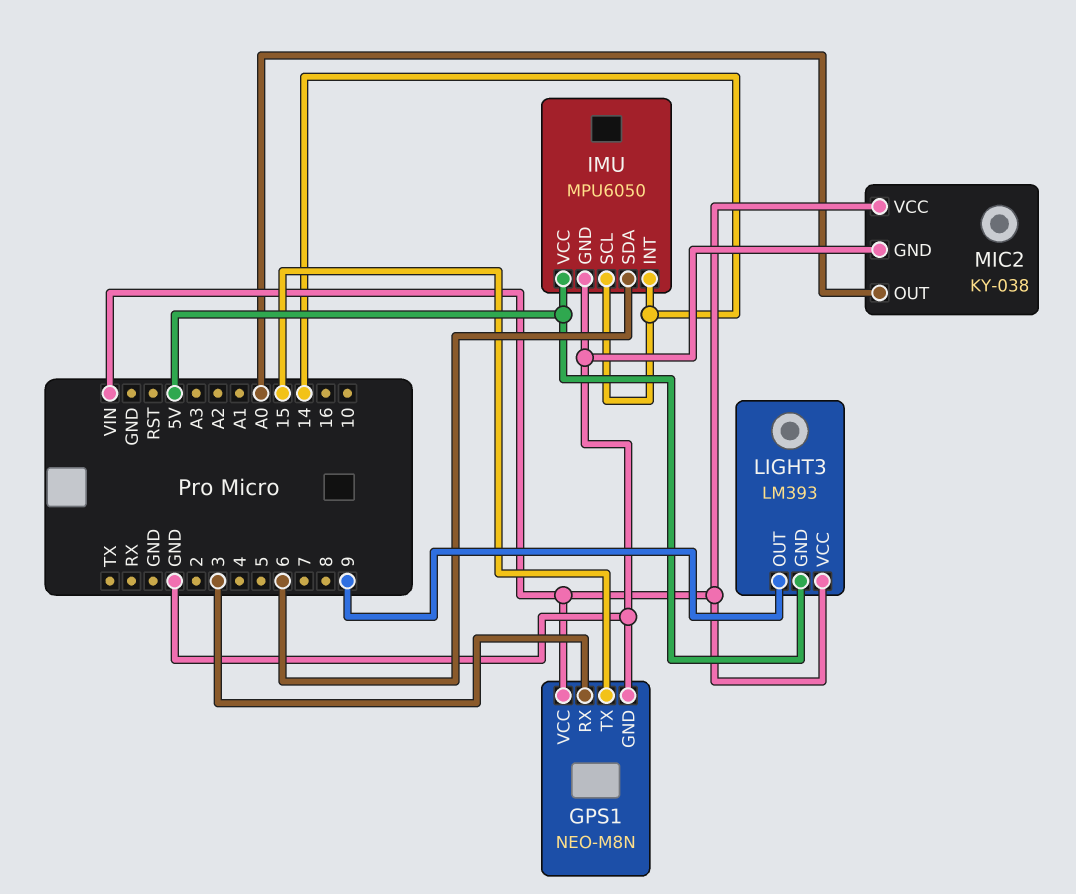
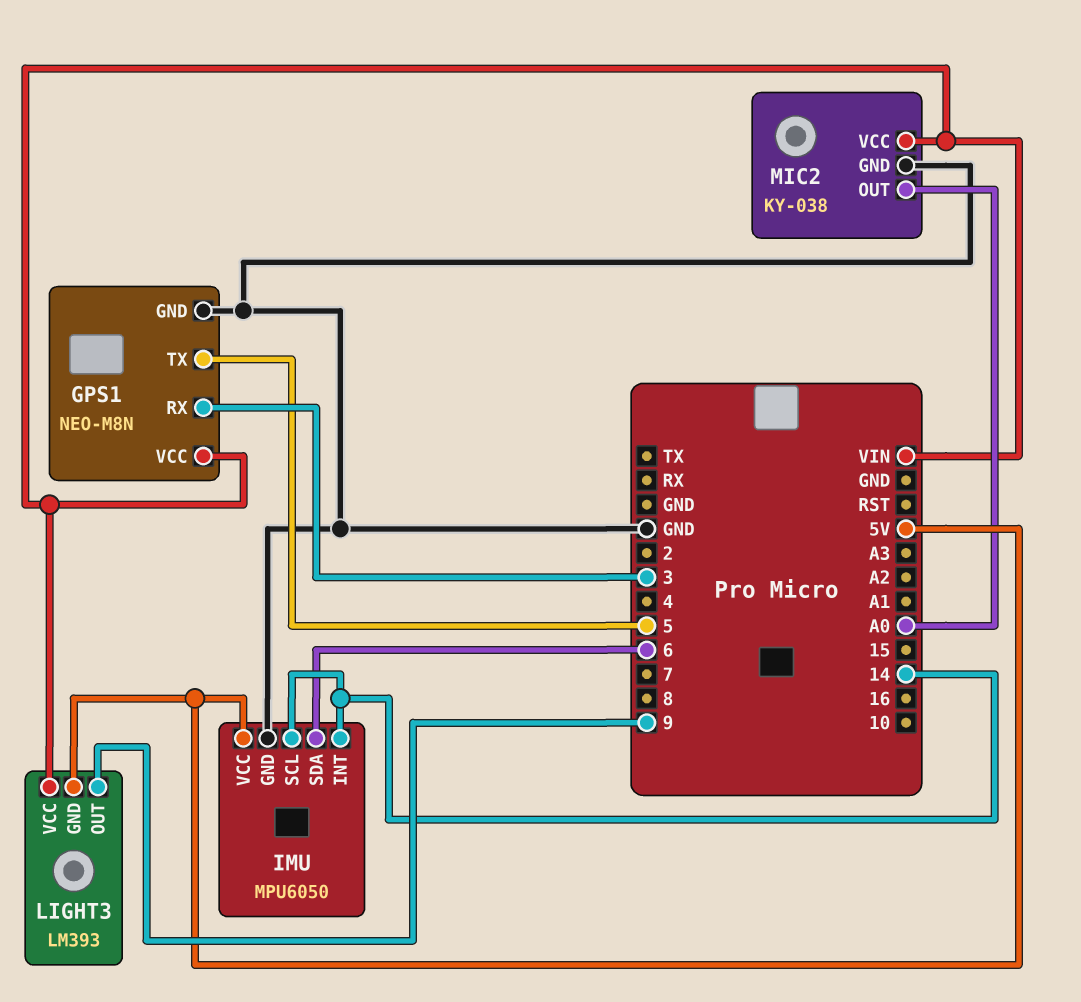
GPS1 pin TX: 15 -> 5

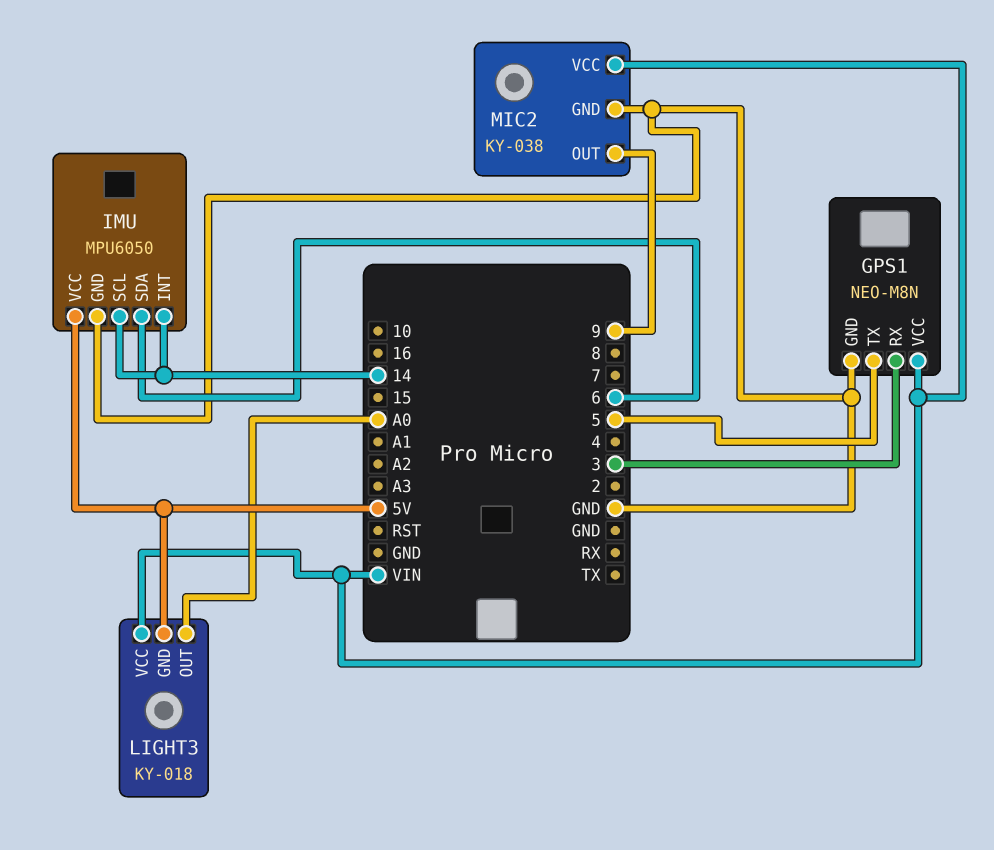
LIGHT3: LM393 -> KY-018
LIGHT3 pin OUT: 9 -> A0
MIC2 pin OUT: A0 -> 9

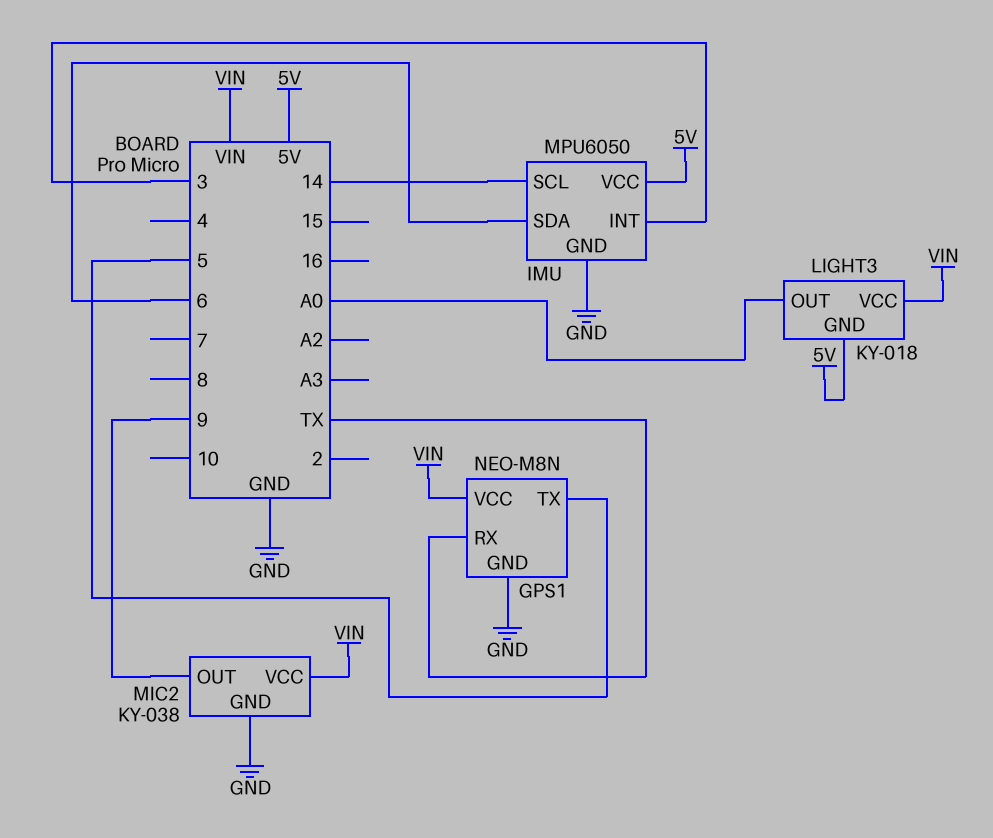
GPS1 pin RX: 3 -> TX
IMU pin INT: 14 -> 3

